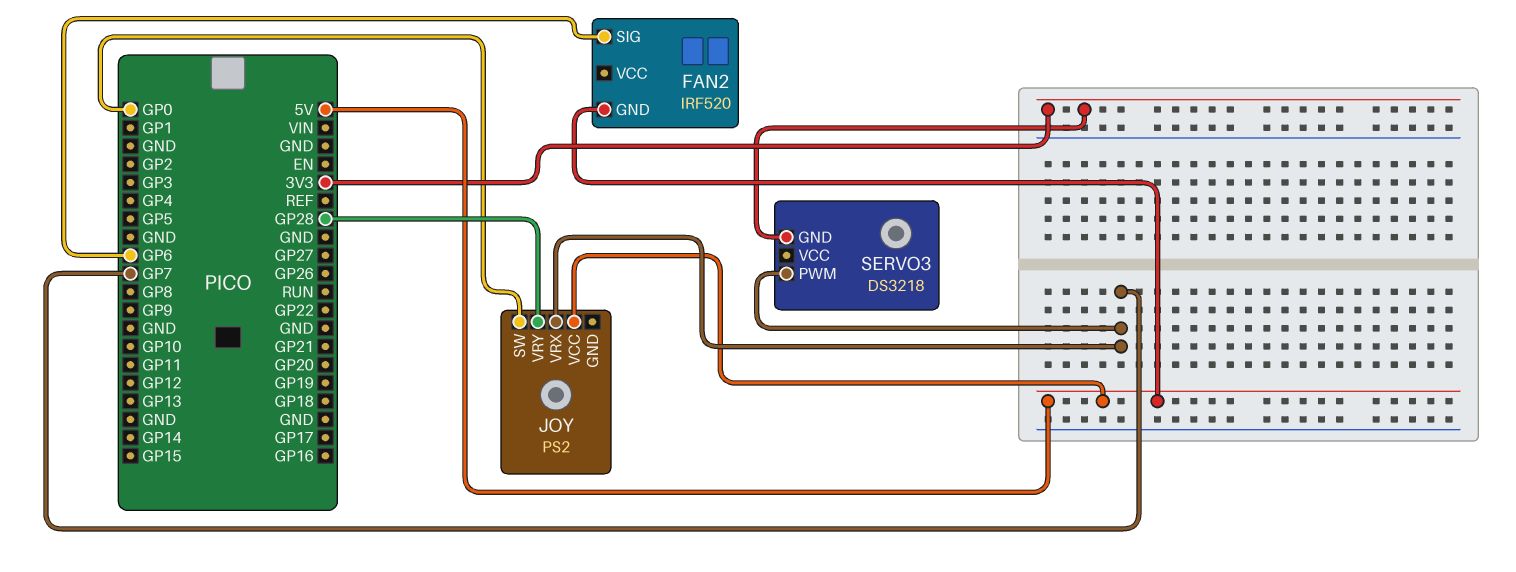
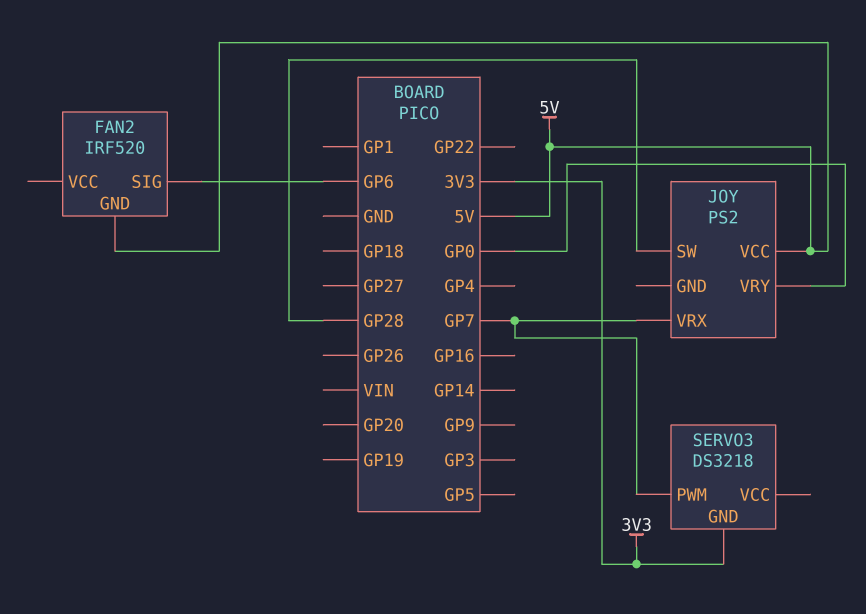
JOY pin SW: GP0 -> GP28
JOY pin VRY: GP28 -> GP0

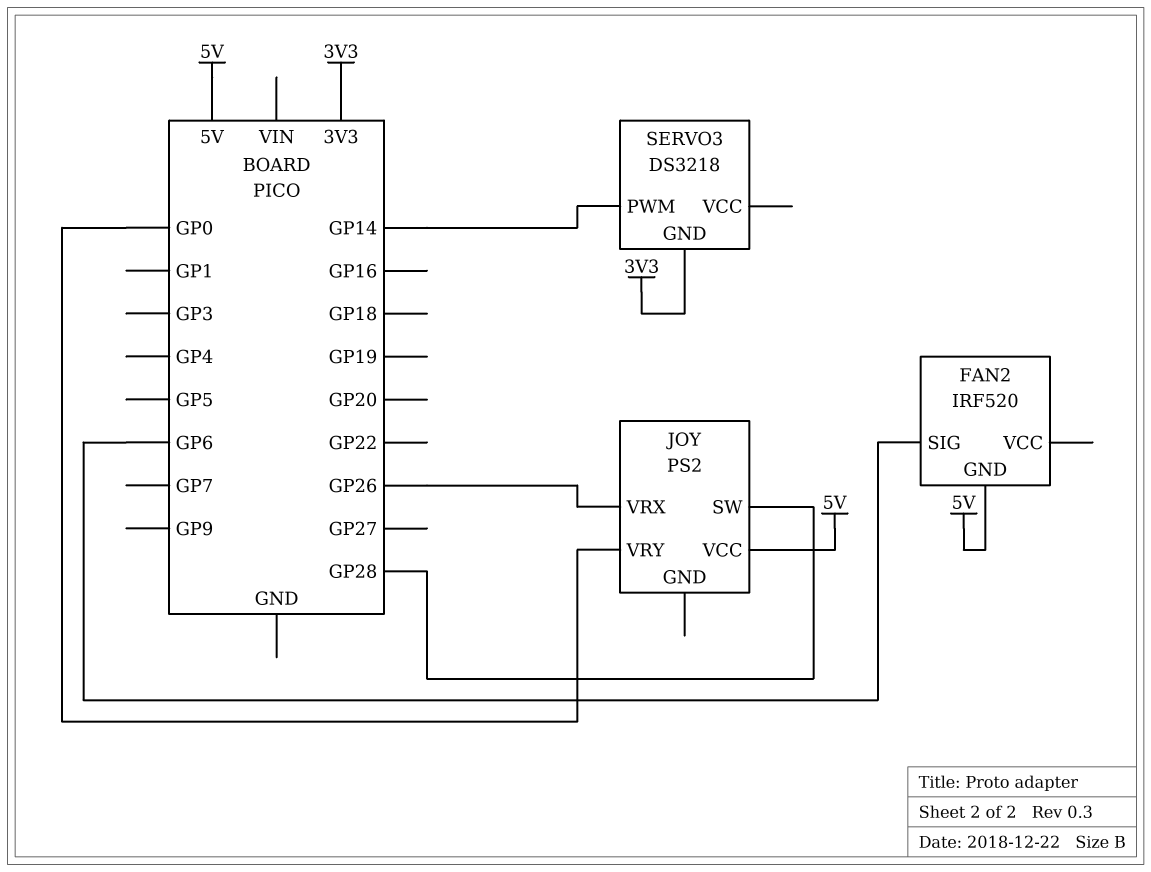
JOY pin VRX: GP7 -> GP26
SERVO3 pin PWM: GP7 -> GP14

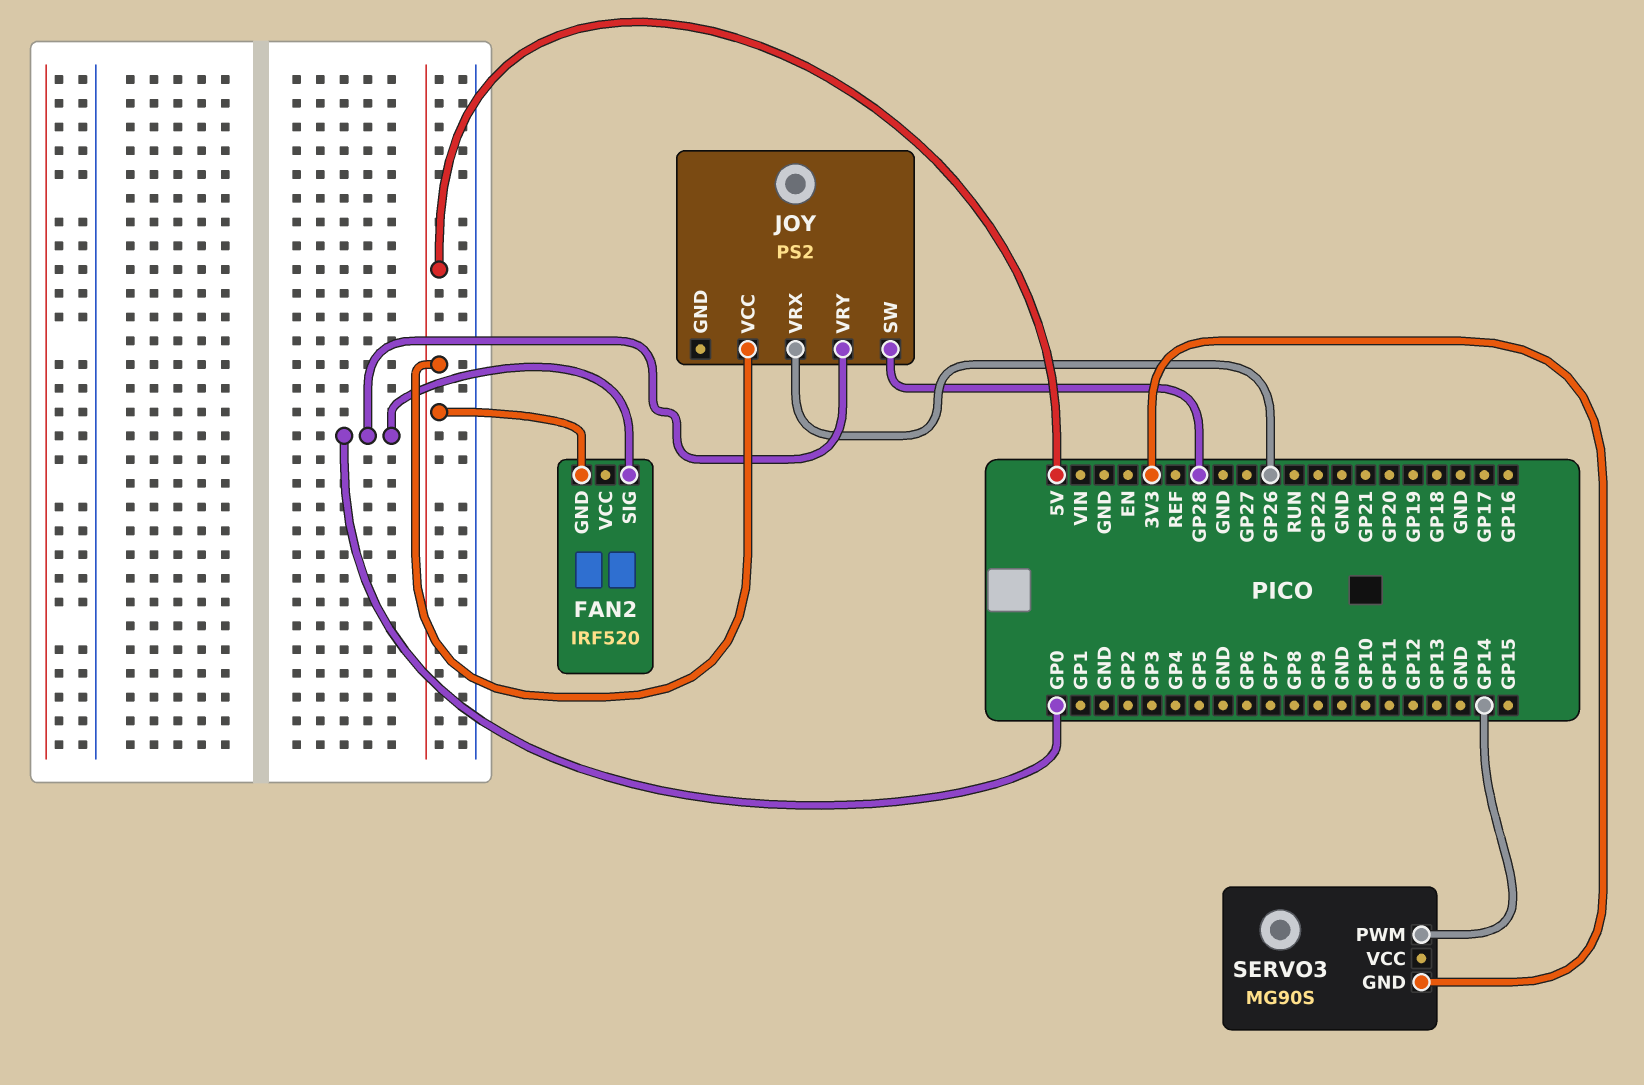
FAN2 pin SIG: GP6 -> GP0
SERVO3: DS3218 -> MG90S

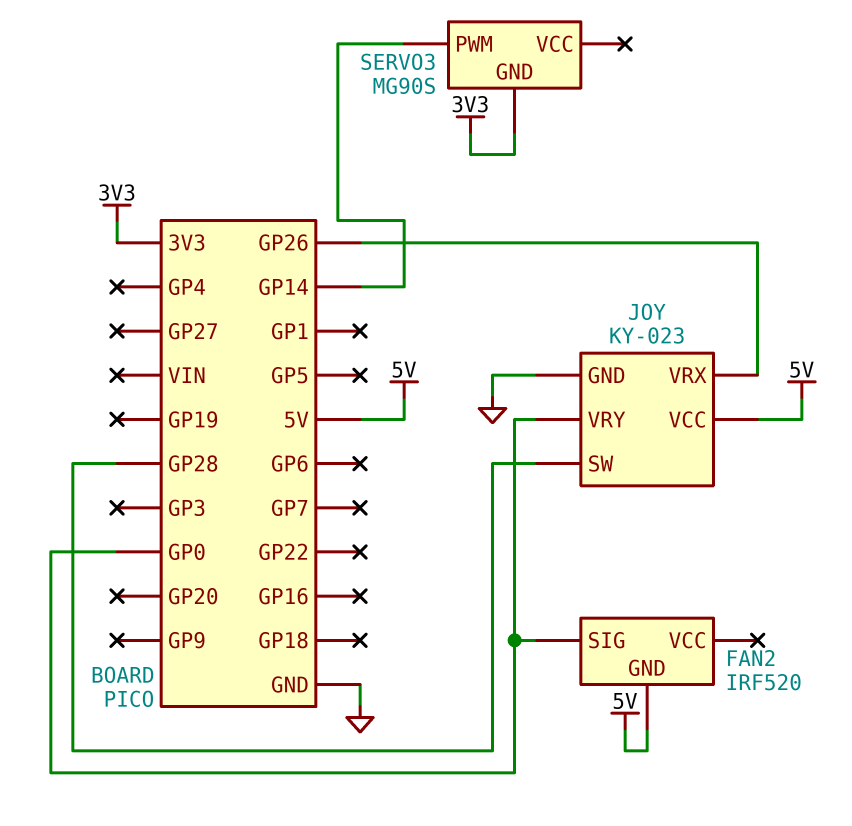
JOY: PS2 -> KY-023
JOY pin GND: none -> GND

